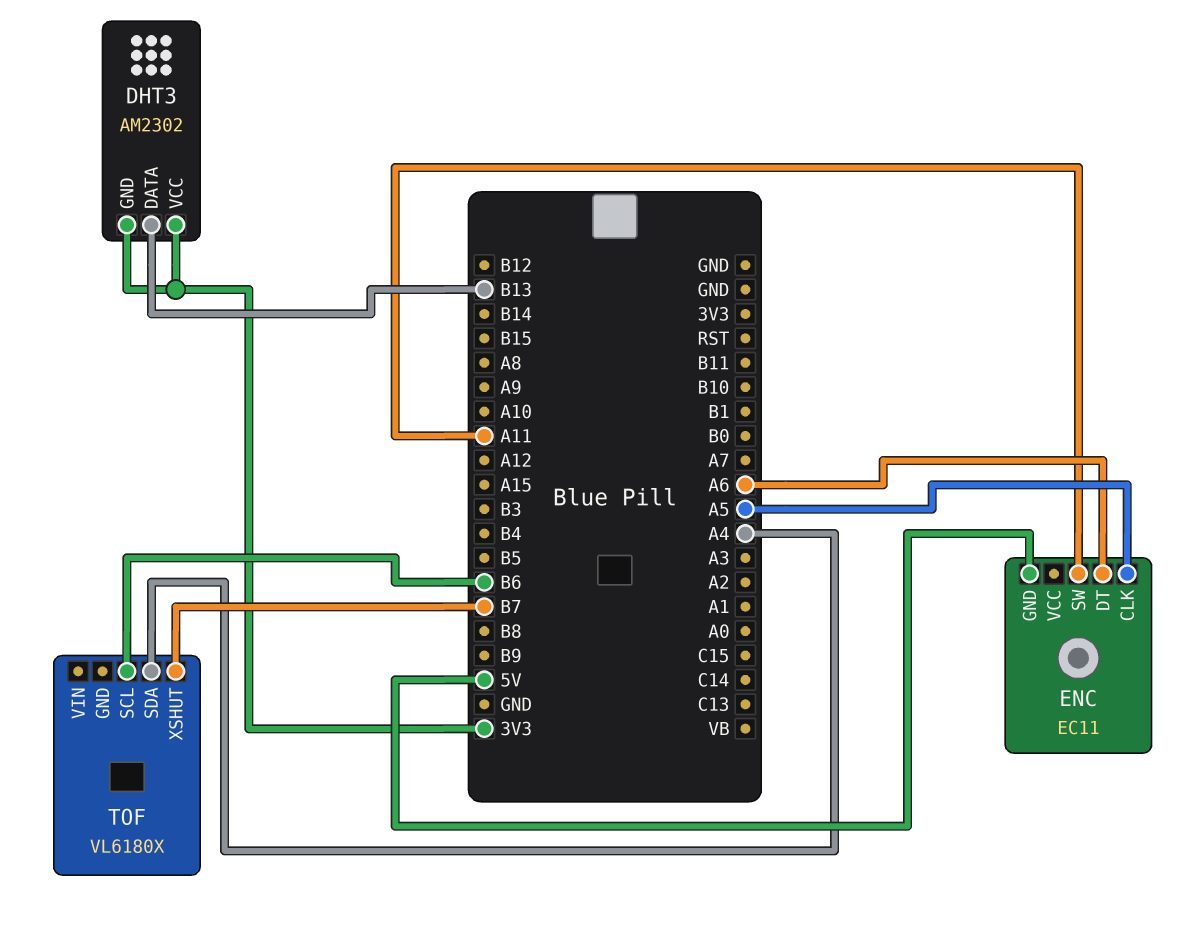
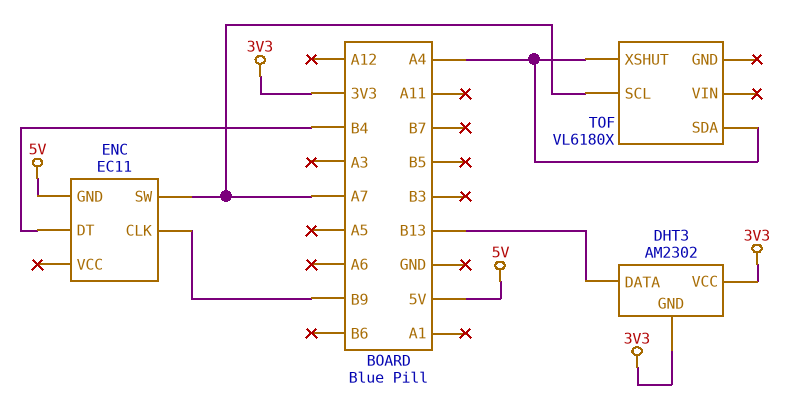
ENC pin CLK: A5 -> B9
ENC pin DT: A6 -> B4
ENC pin SW: A11 -> A7
TOF pin SCL: B6 -> A7
TOF pin XSHUT: B7 -> A4

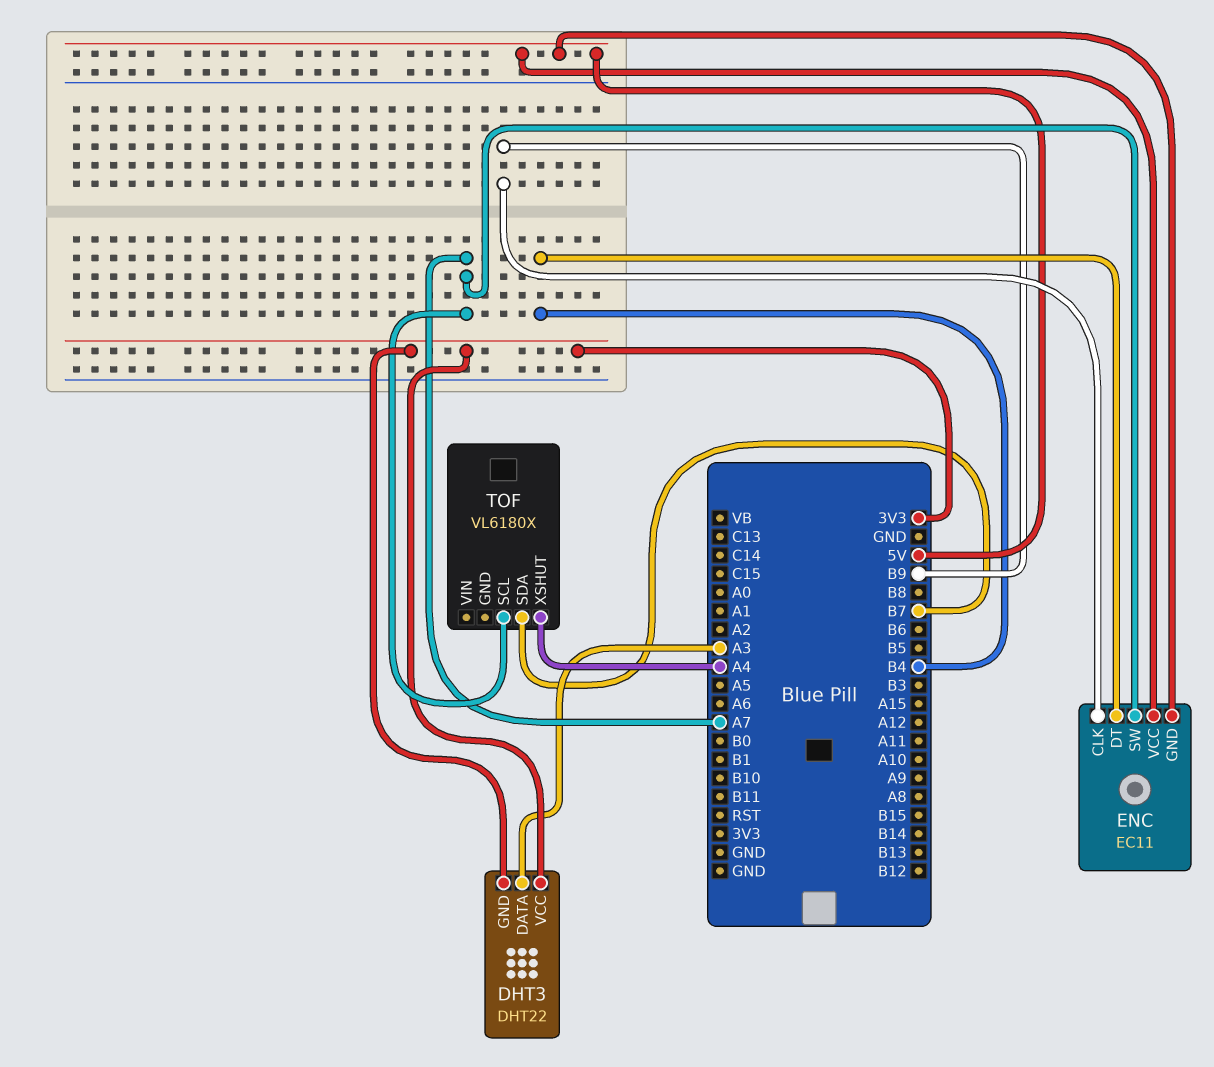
DHT3: AM2302 -> DHT22
DHT3 pin DATA: B13 -> A3
ENC pin VCC: none -> 5V
TOF pin SDA: A4 -> B7

